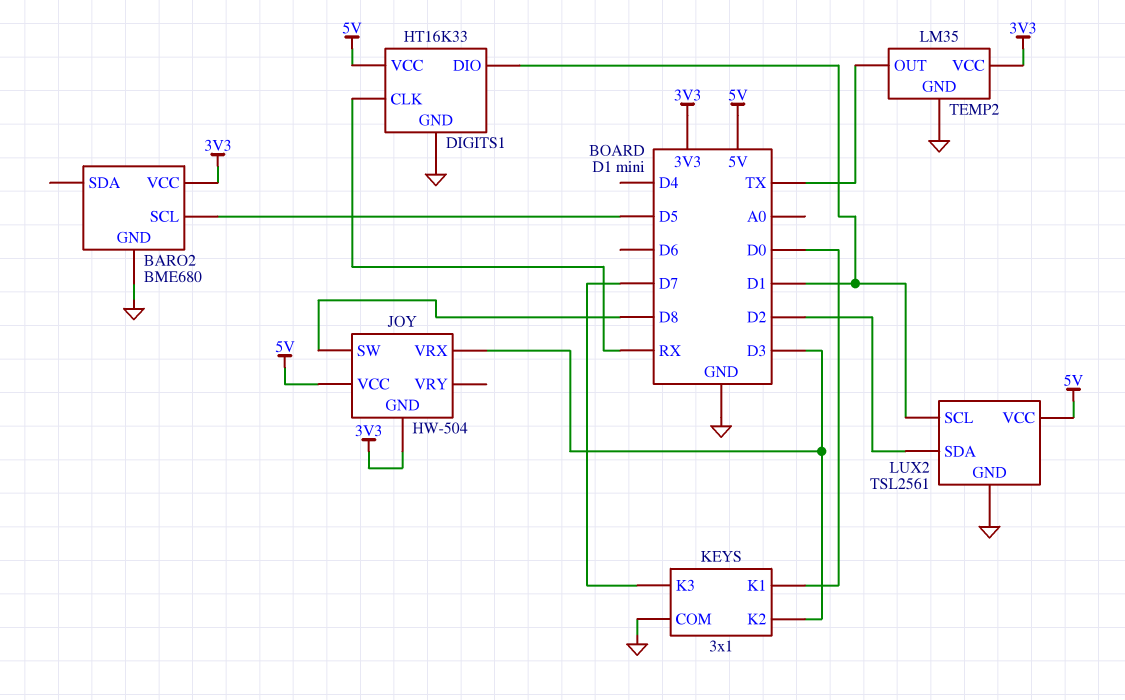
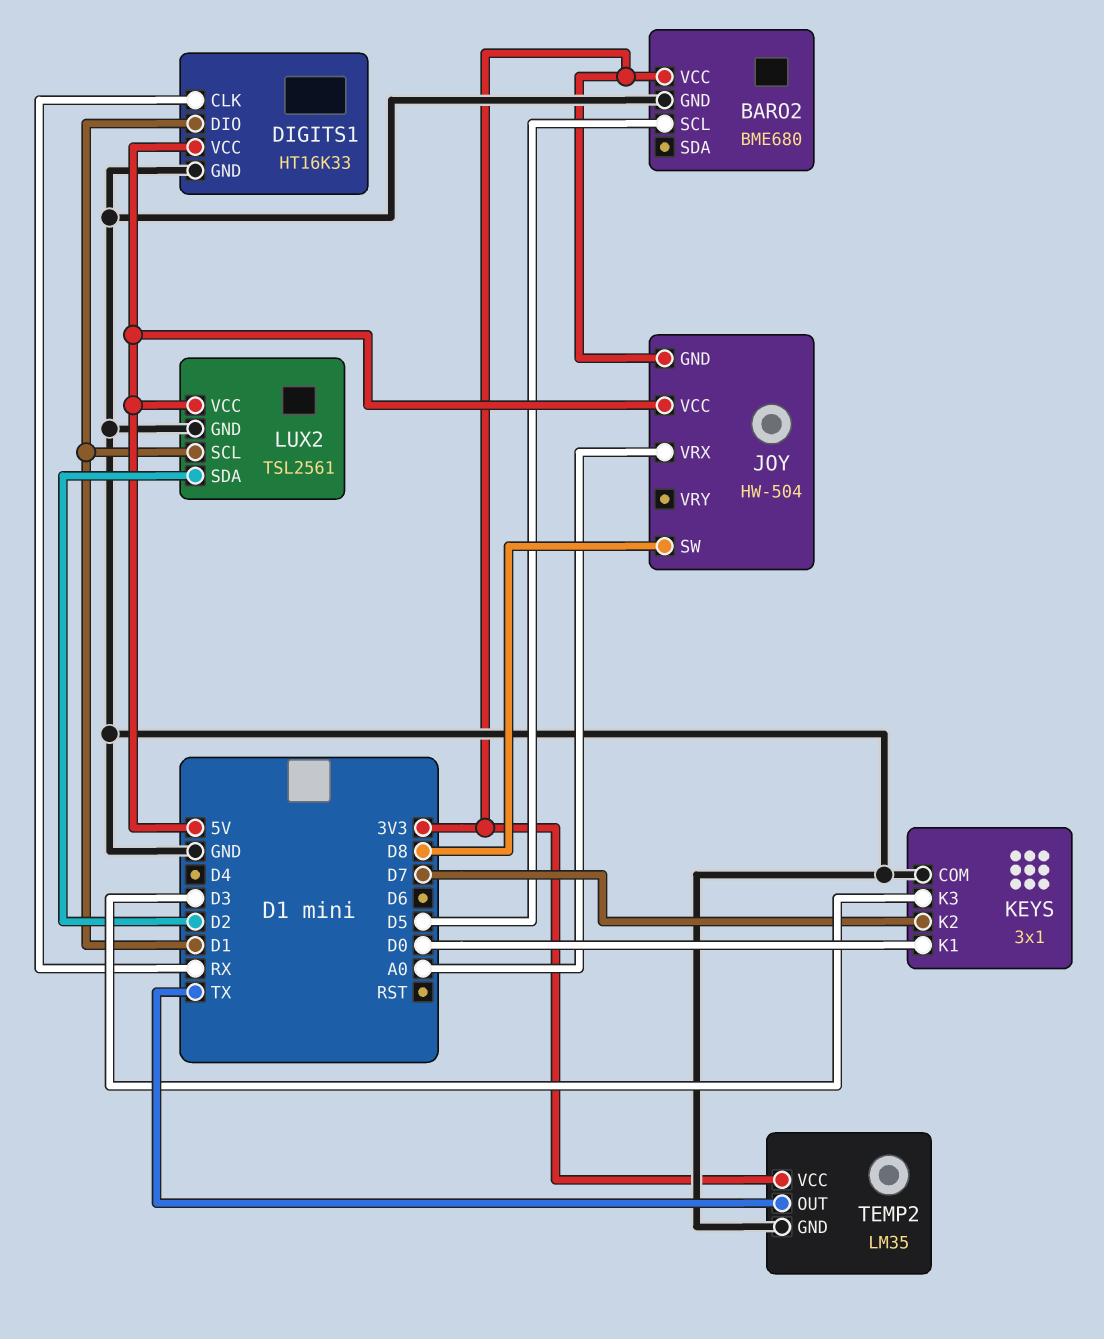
JOY pin VRX: D3 -> A0
KEYS pin K2: D3 -> D7
KEYS pin K3: D7 -> D3

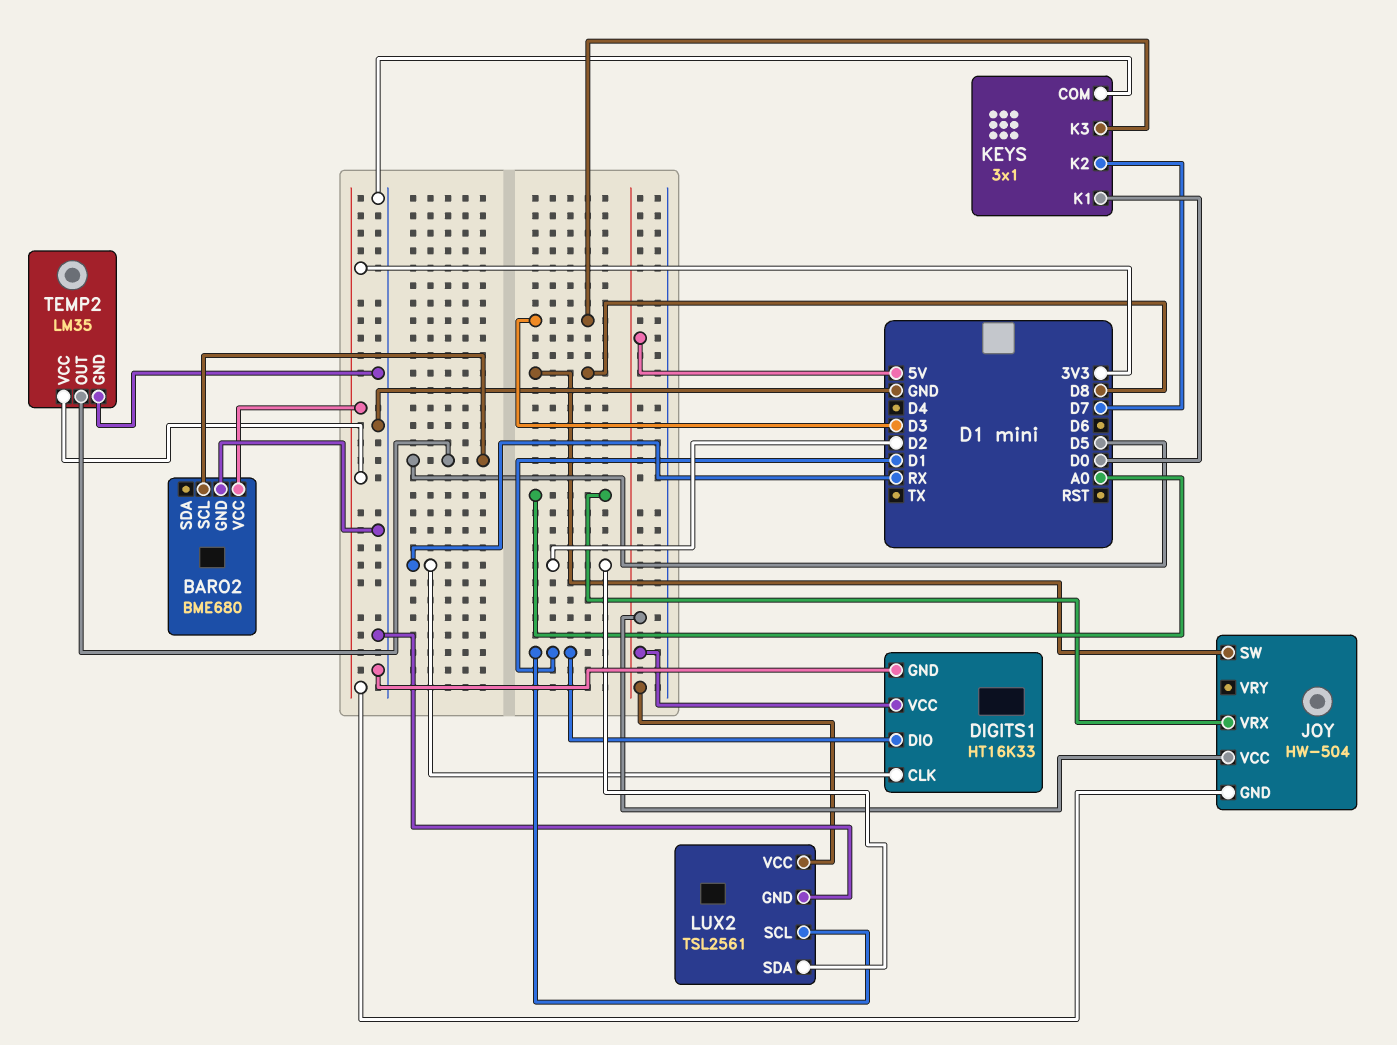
TEMP2 pin OUT: TX -> D5

